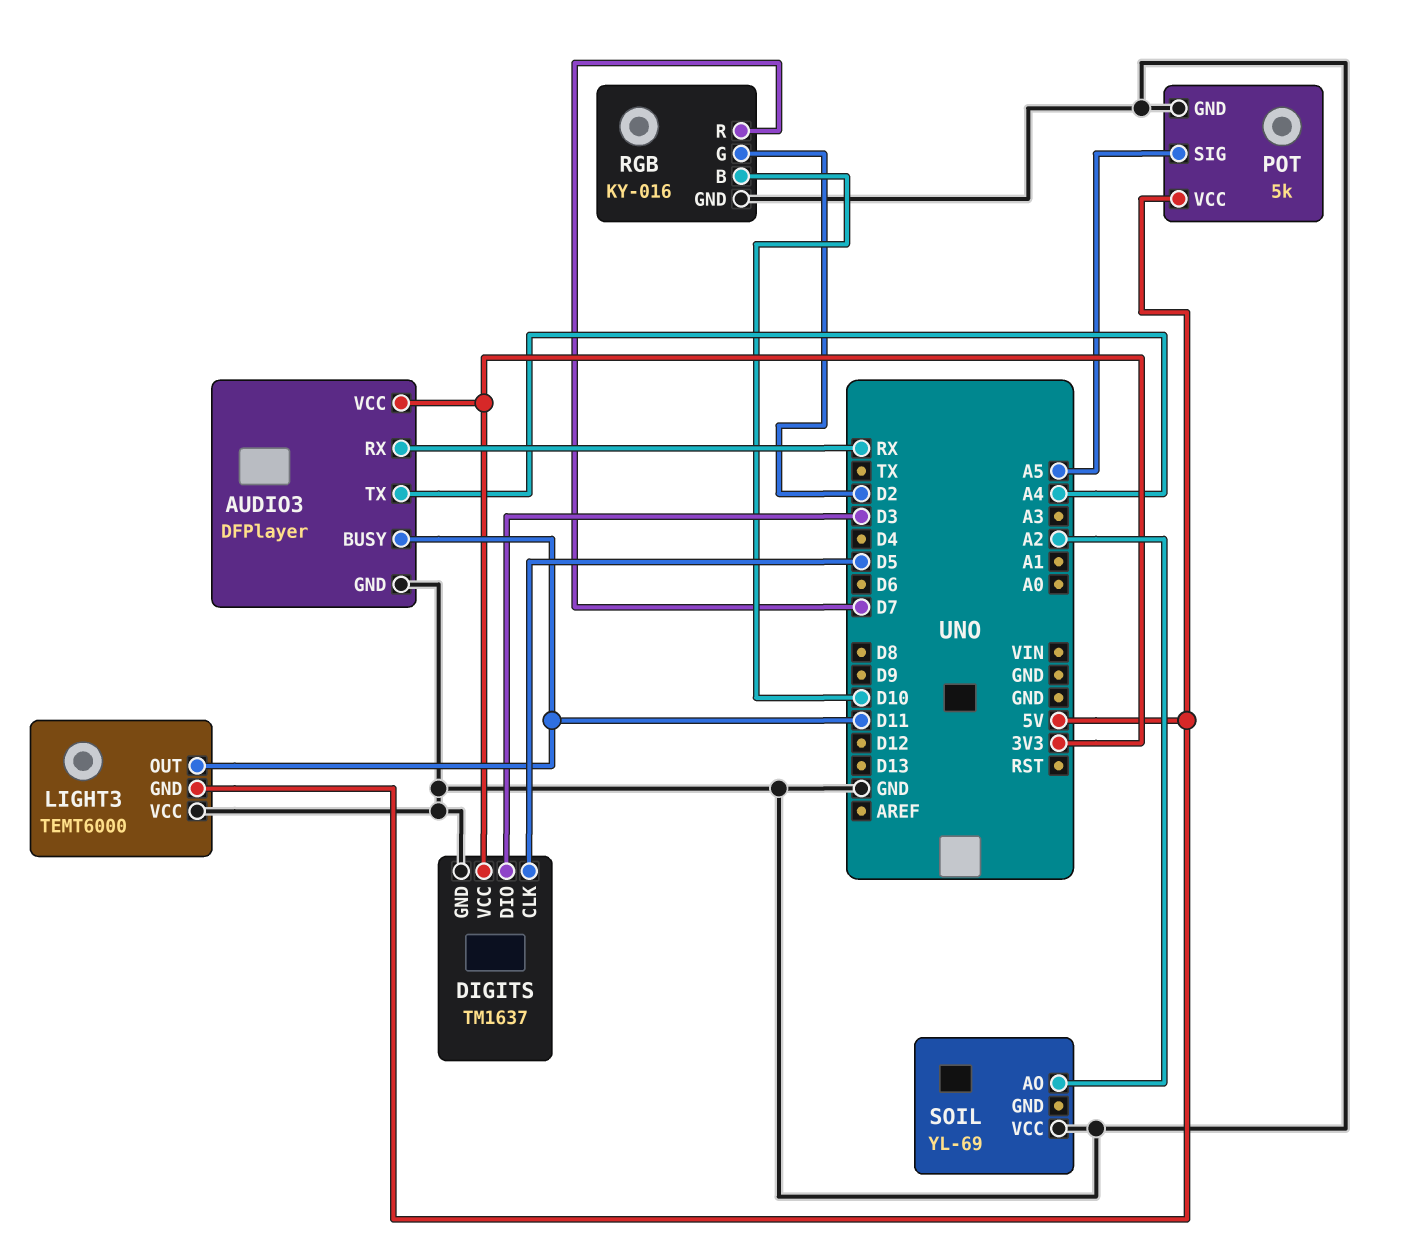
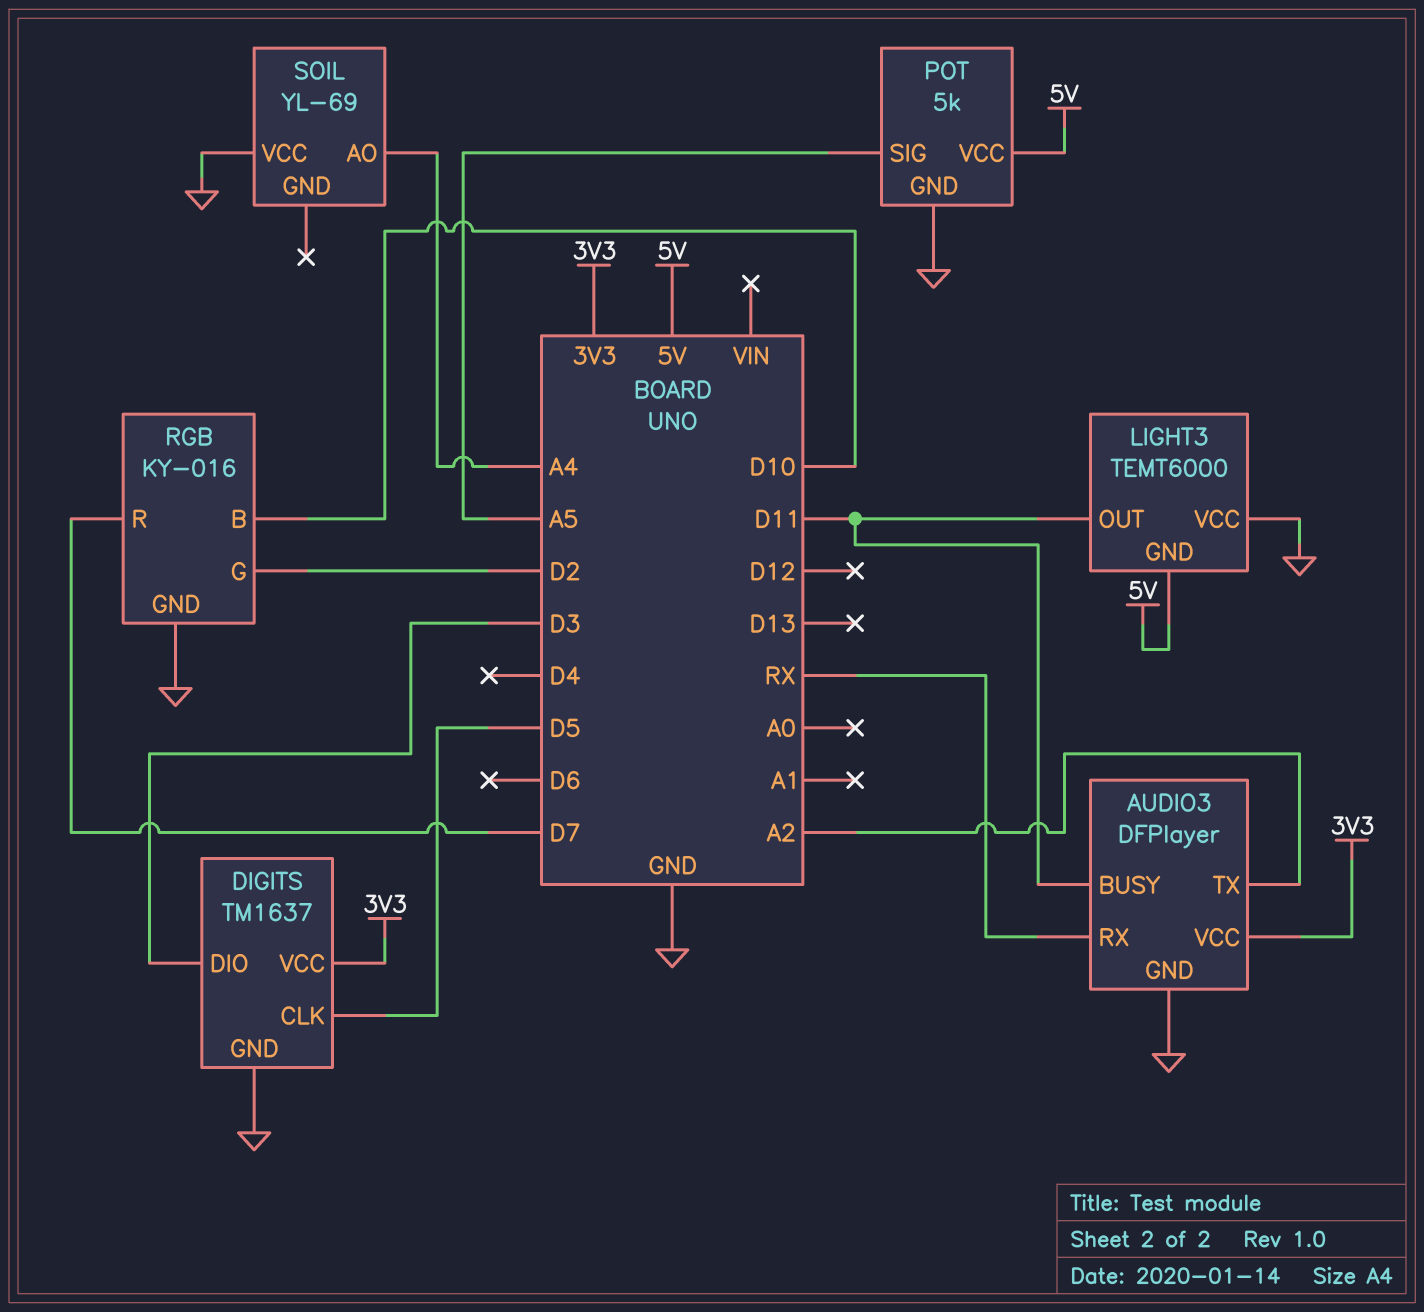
AUDIO3 pin TX: A4 -> A2
SOIL pin AO: A2 -> A4

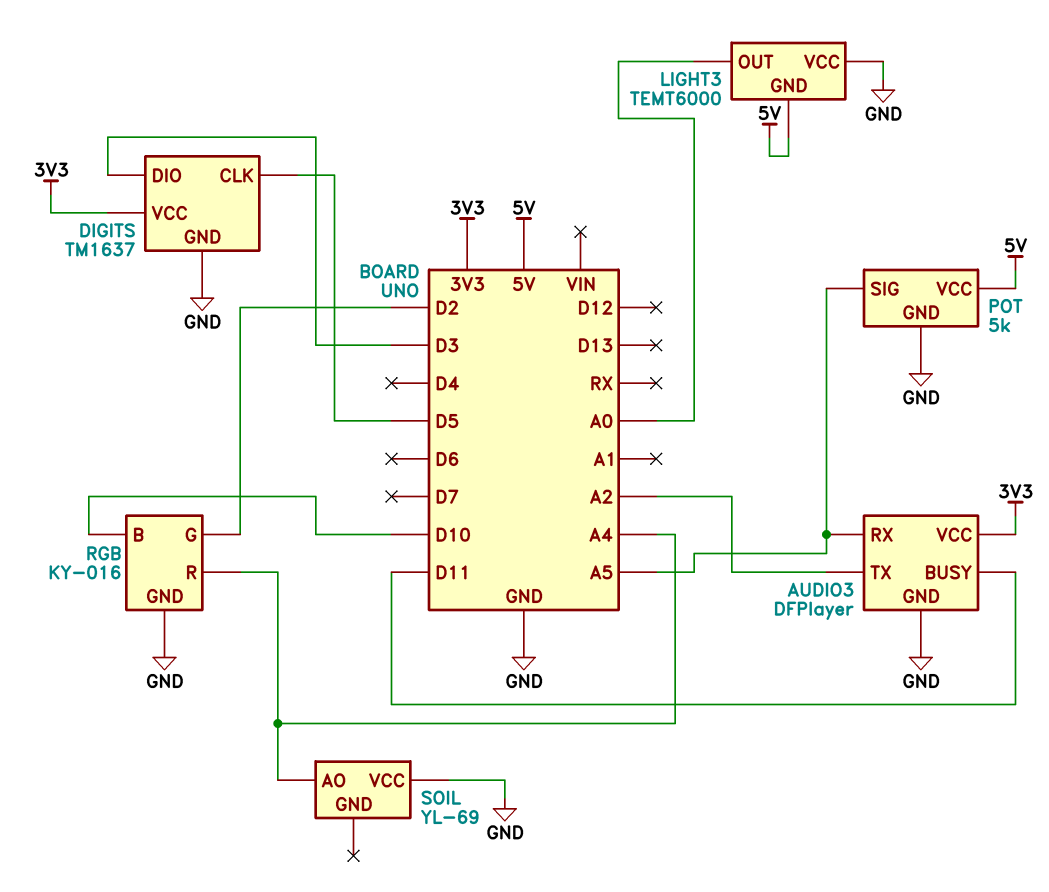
AUDIO3 pin RX: RX -> A5
LIGHT3 pin OUT: D11 -> A0
RGB pin R: D7 -> A4

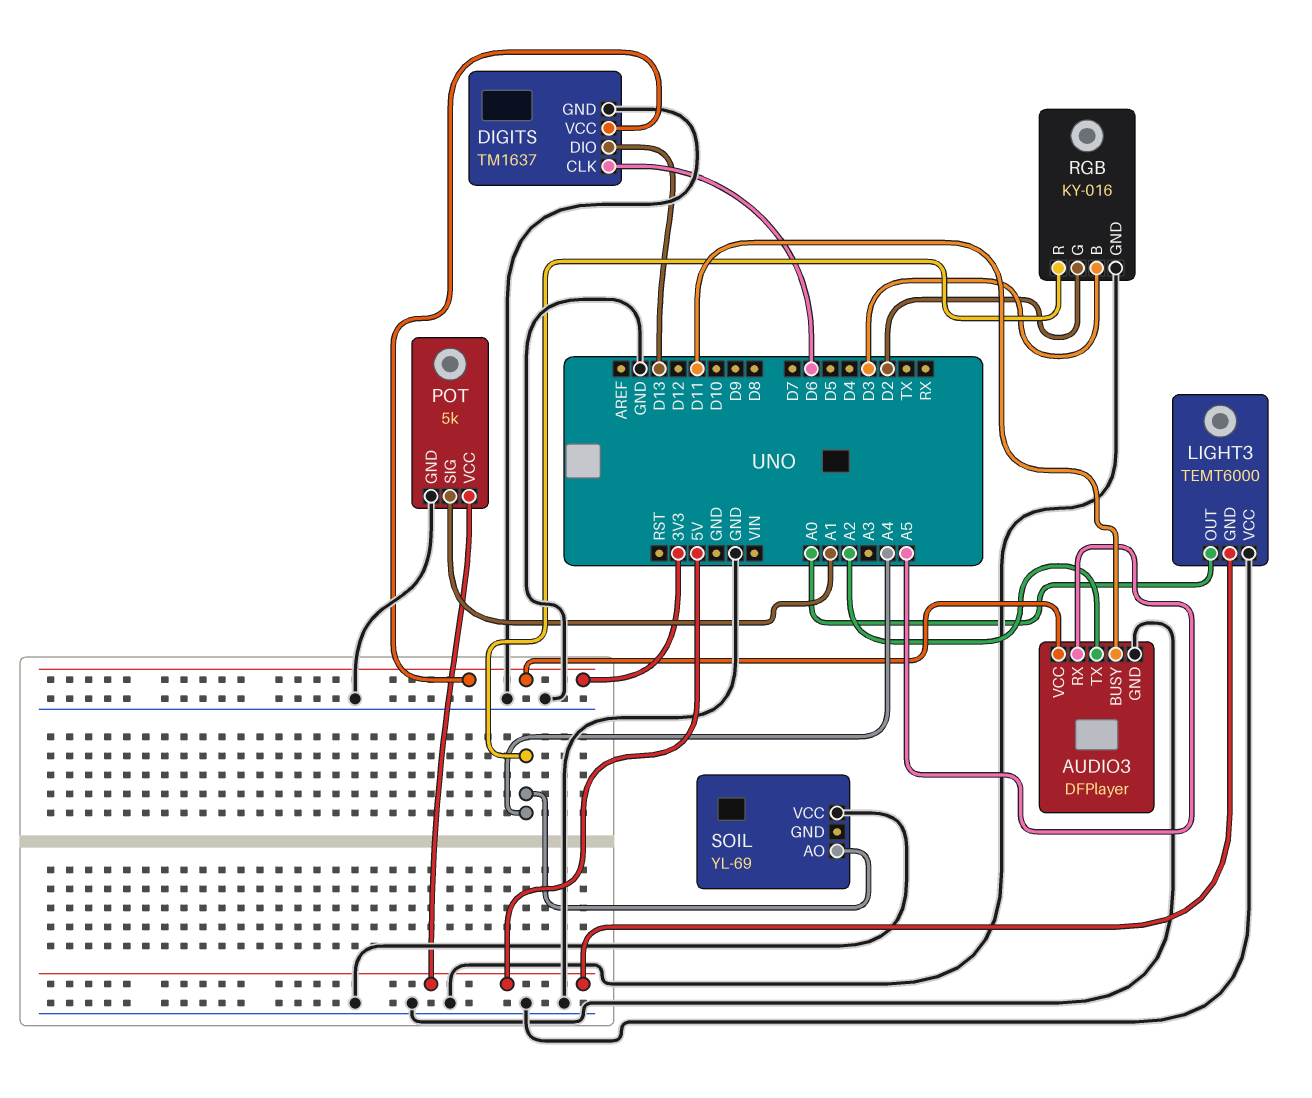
DIGITS pin CLK: D5 -> D6
DIGITS pin DIO: D3 -> D13
POT pin SIG: A5 -> A1
RGB pin B: D10 -> D3

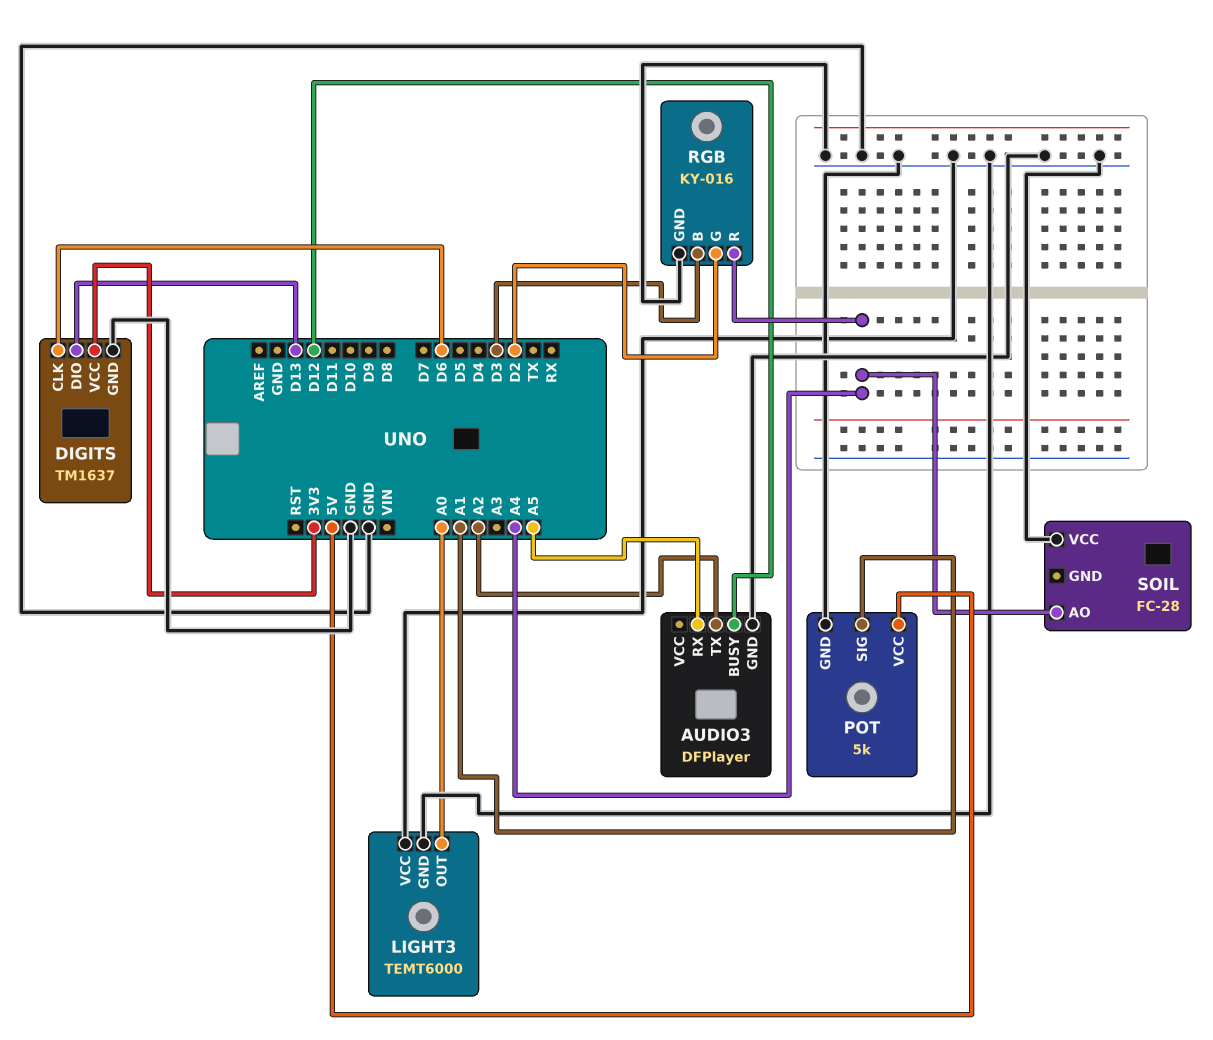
AUDIO3 pin BUSY: D11 -> D12
AUDIO3 pin VCC: 3V3 -> none
LIGHT3 pin GND: 5V -> GND
SOIL: YL-69 -> FC-28

